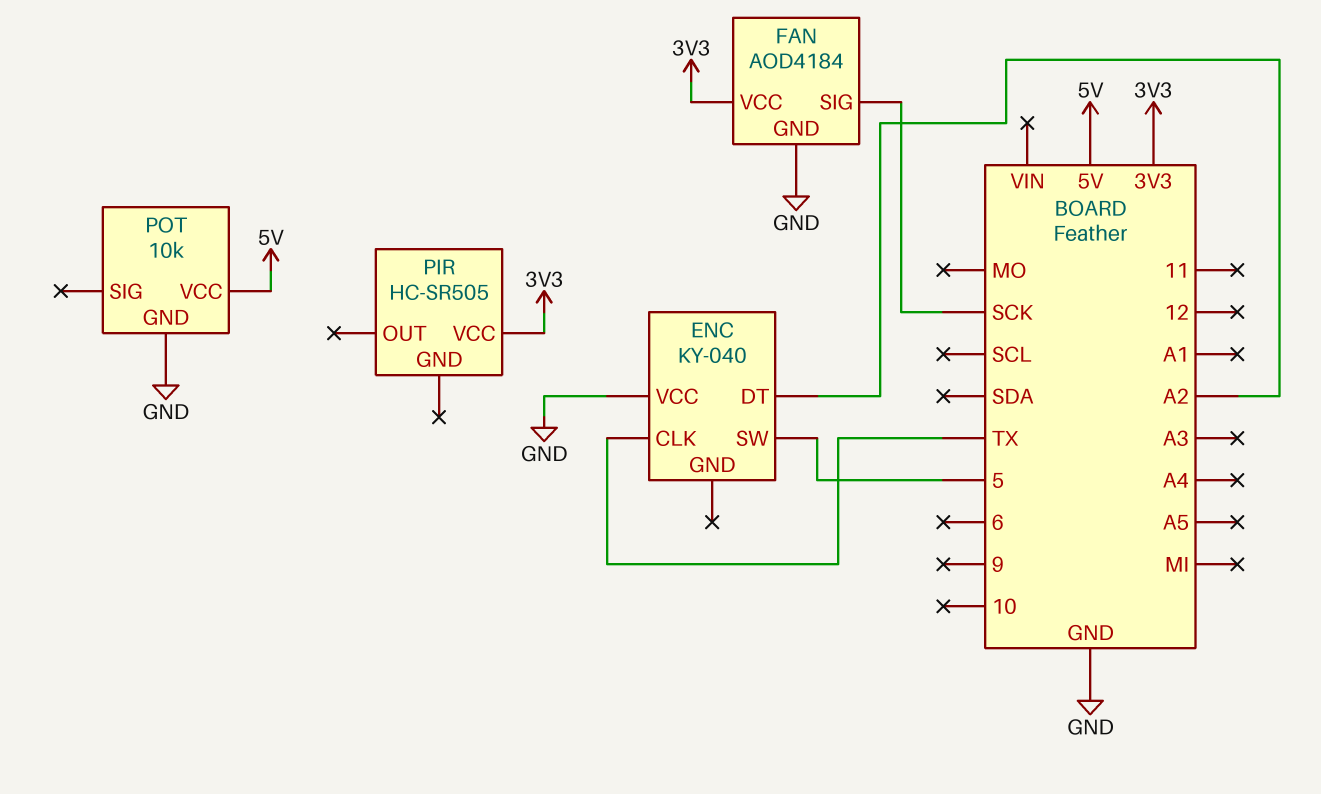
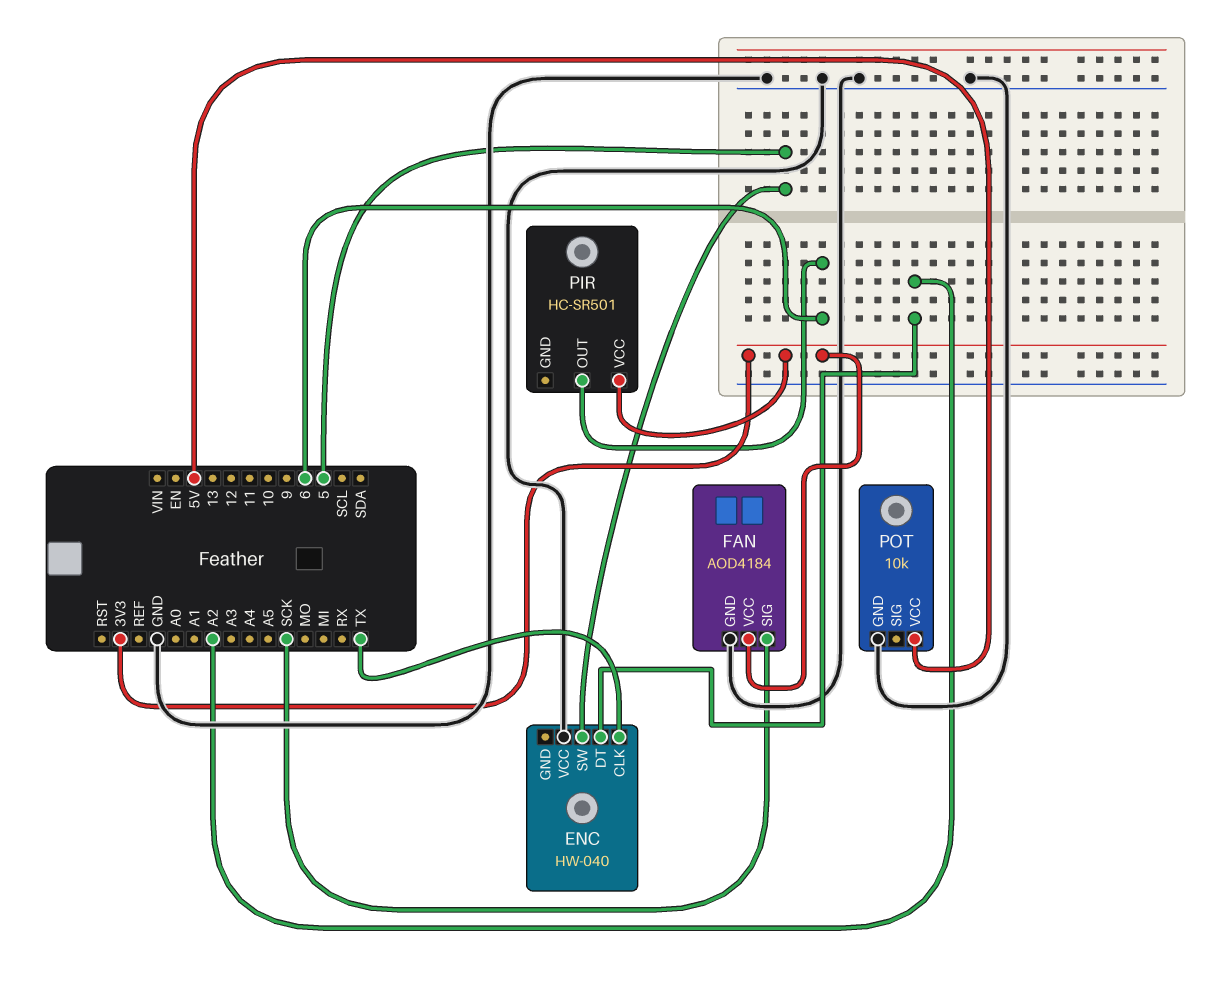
ENC: KY-040 -> HW-040
PIR: HC-SR505 -> HC-SR501
PIR pin OUT: none -> 6

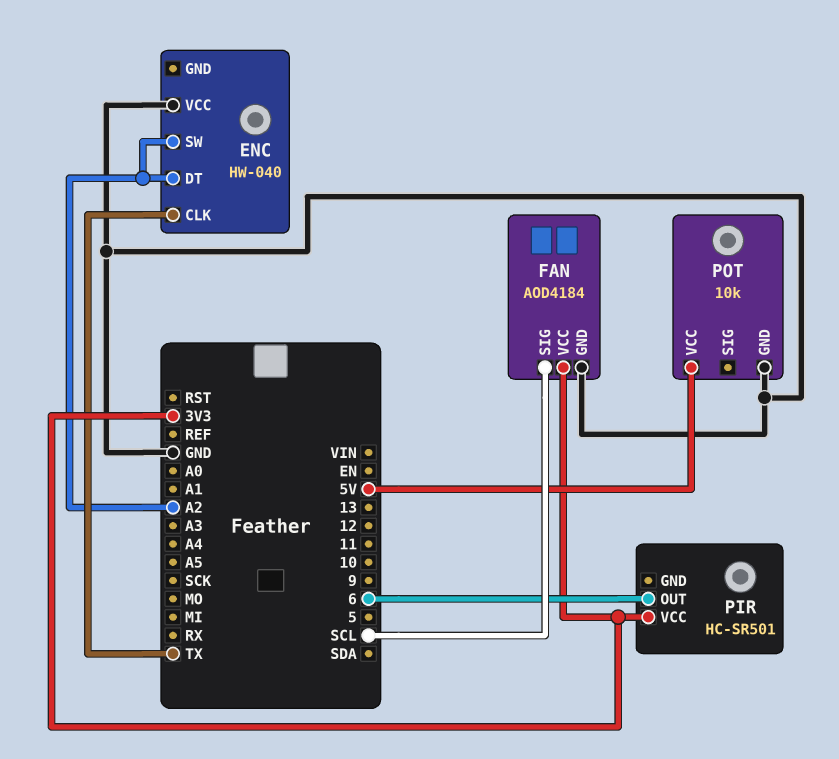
ENC pin SW: 5 -> A2
FAN pin SIG: SCK -> SCL

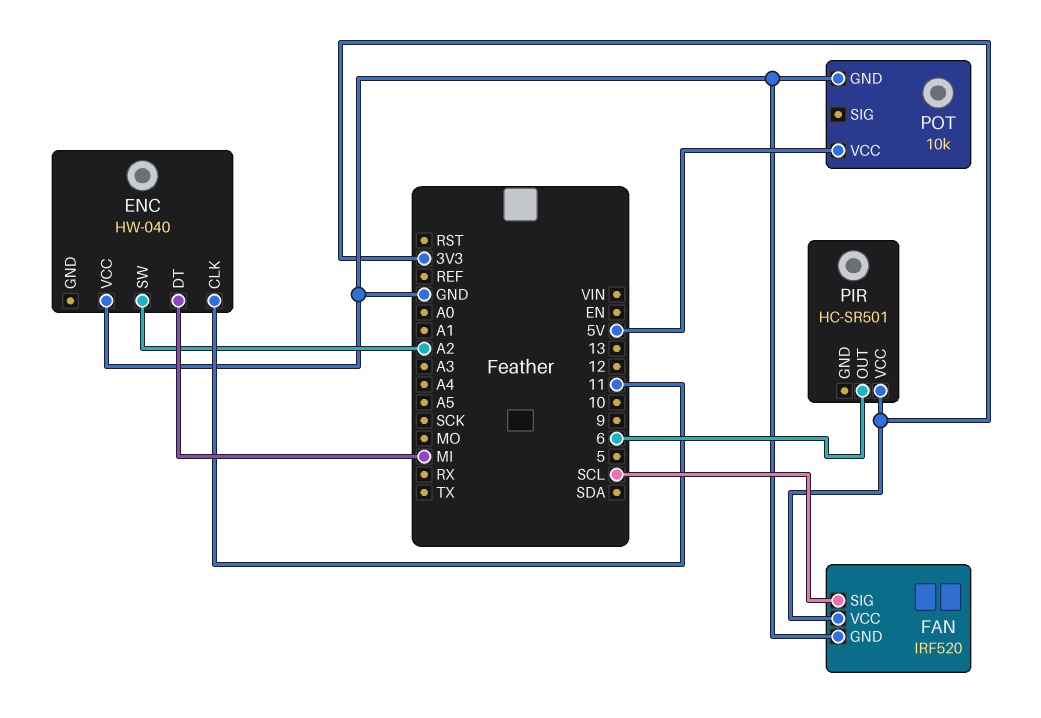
ENC pin CLK: TX -> 11
ENC pin DT: A2 -> MI
FAN: AOD4184 -> IRF520

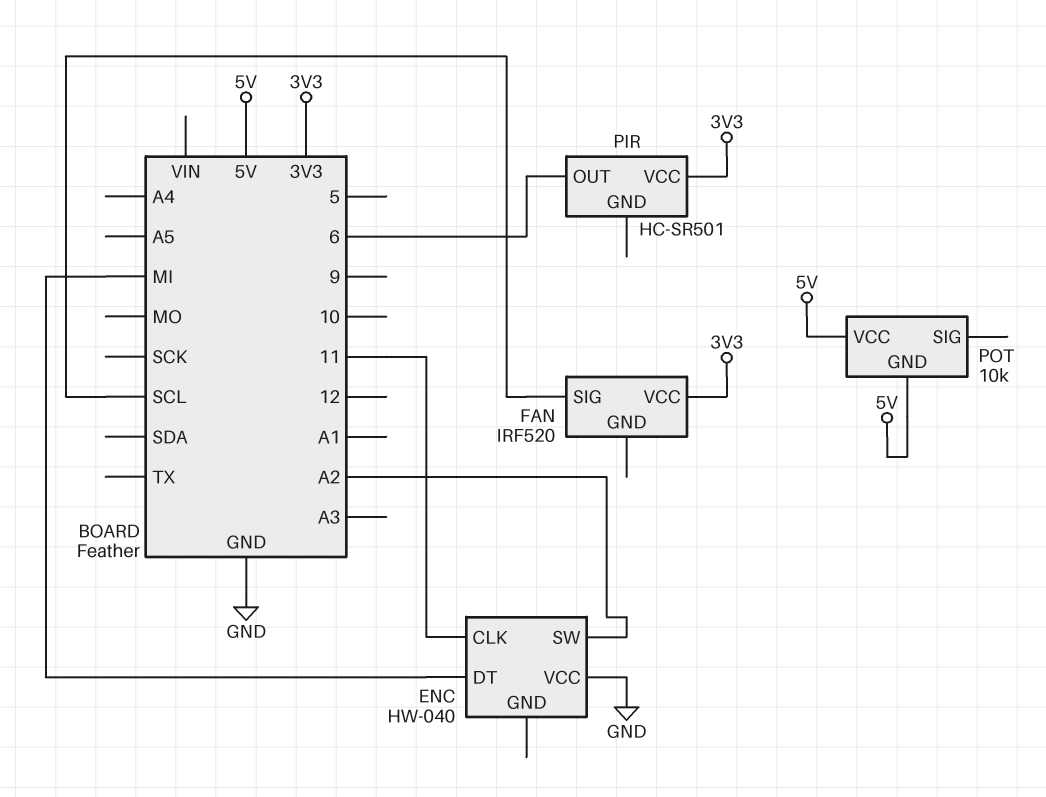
FAN pin GND: GND -> none
POT pin GND: GND -> 5V

